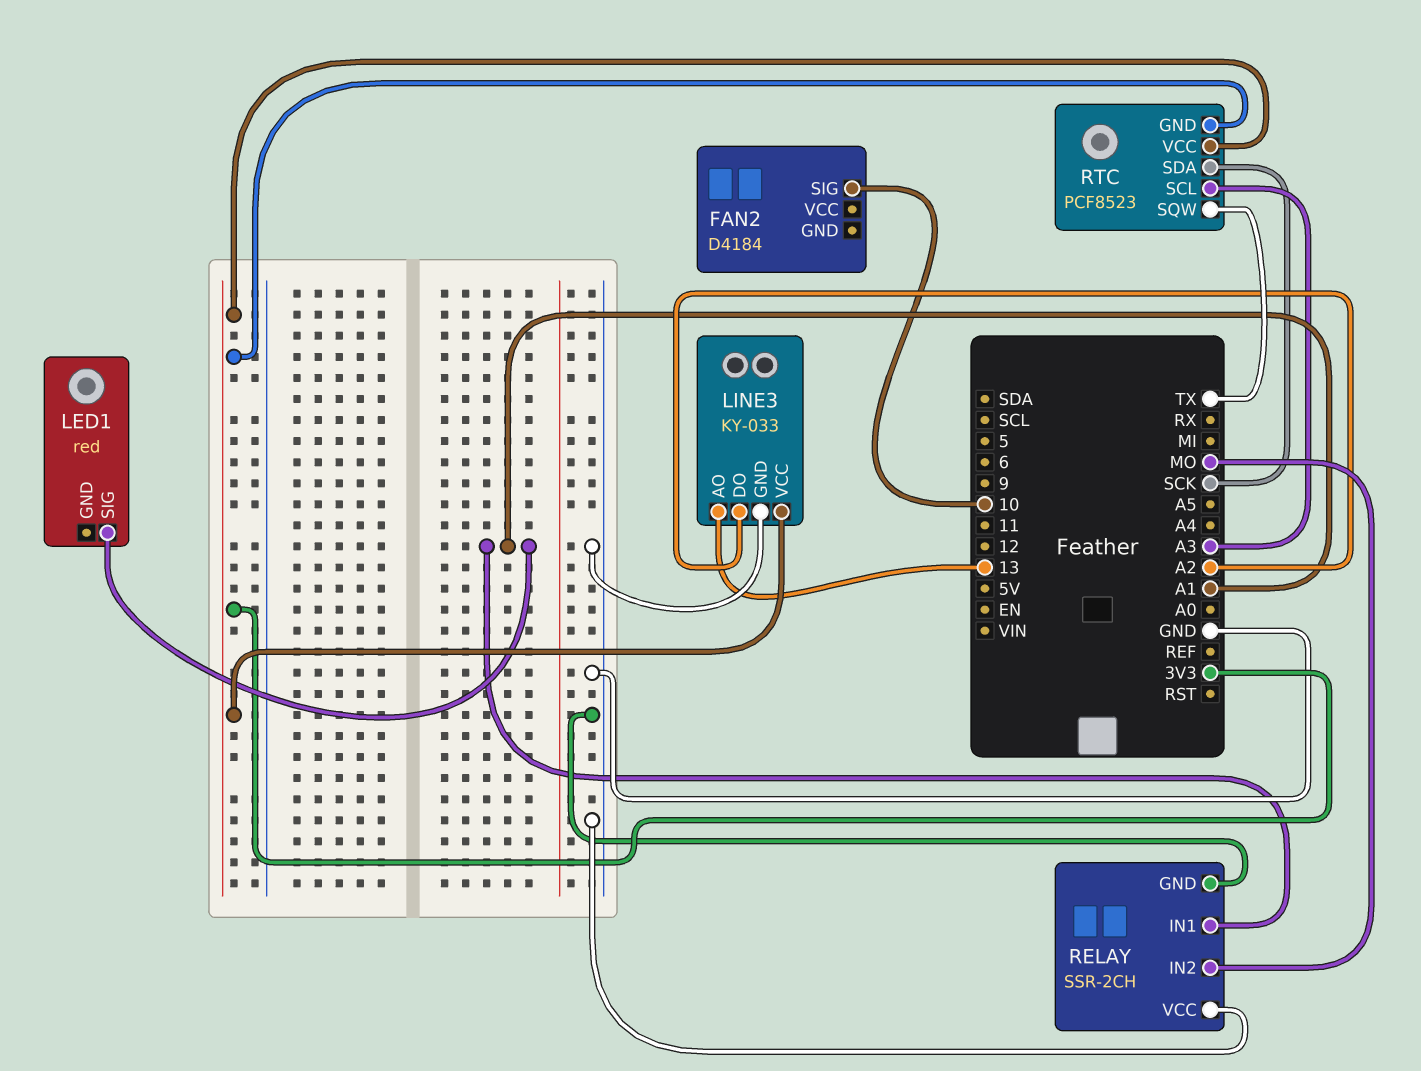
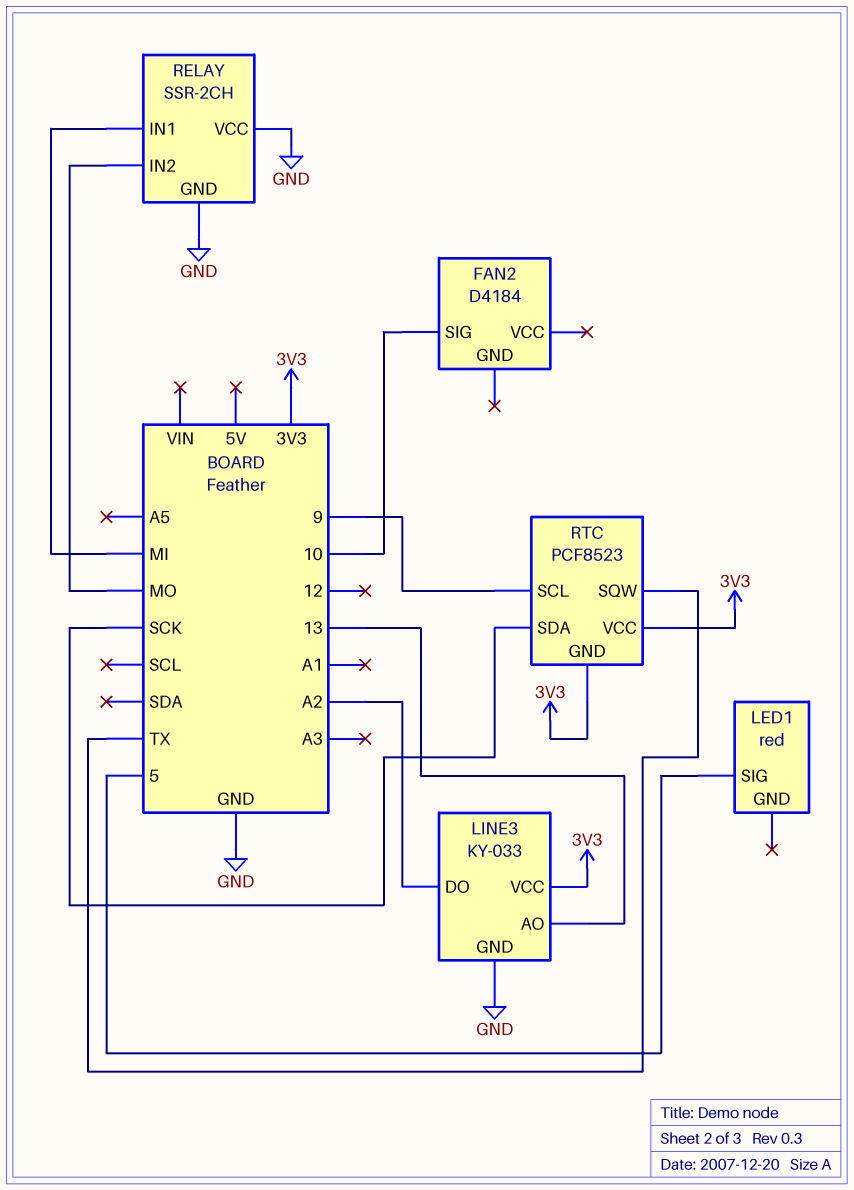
LED1 pin SIG: A1 -> 5
RELAY pin IN1: A1 -> MI
RTC pin SCL: A3 -> 9

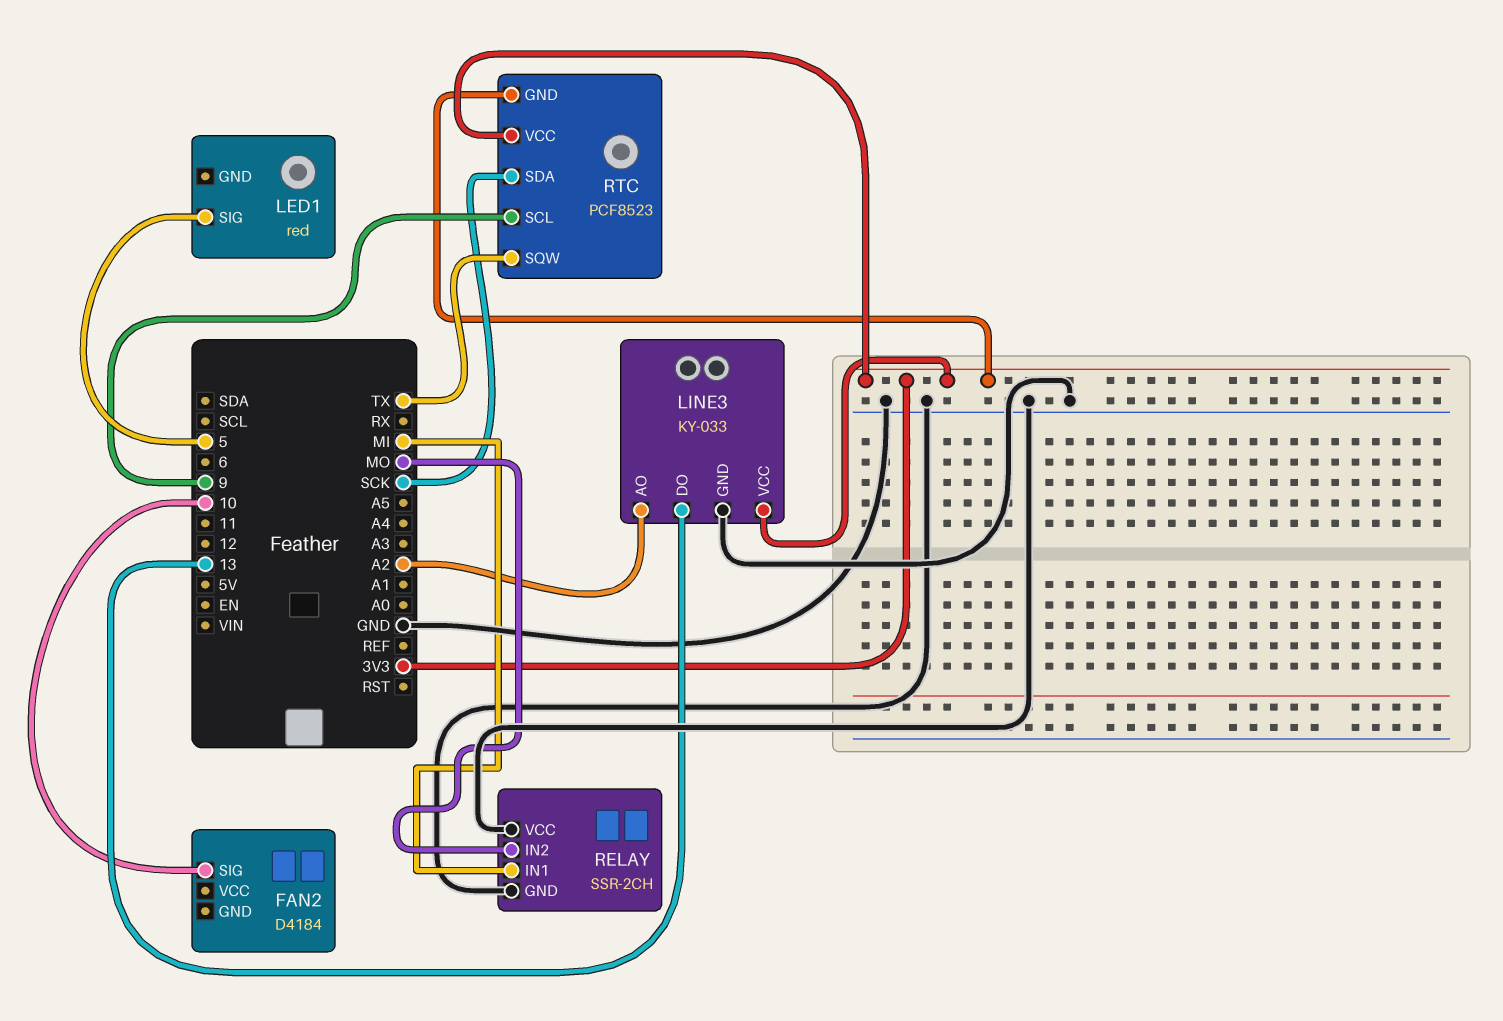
LINE3 pin AO: 13 -> A2
LINE3 pin DO: A2 -> 13

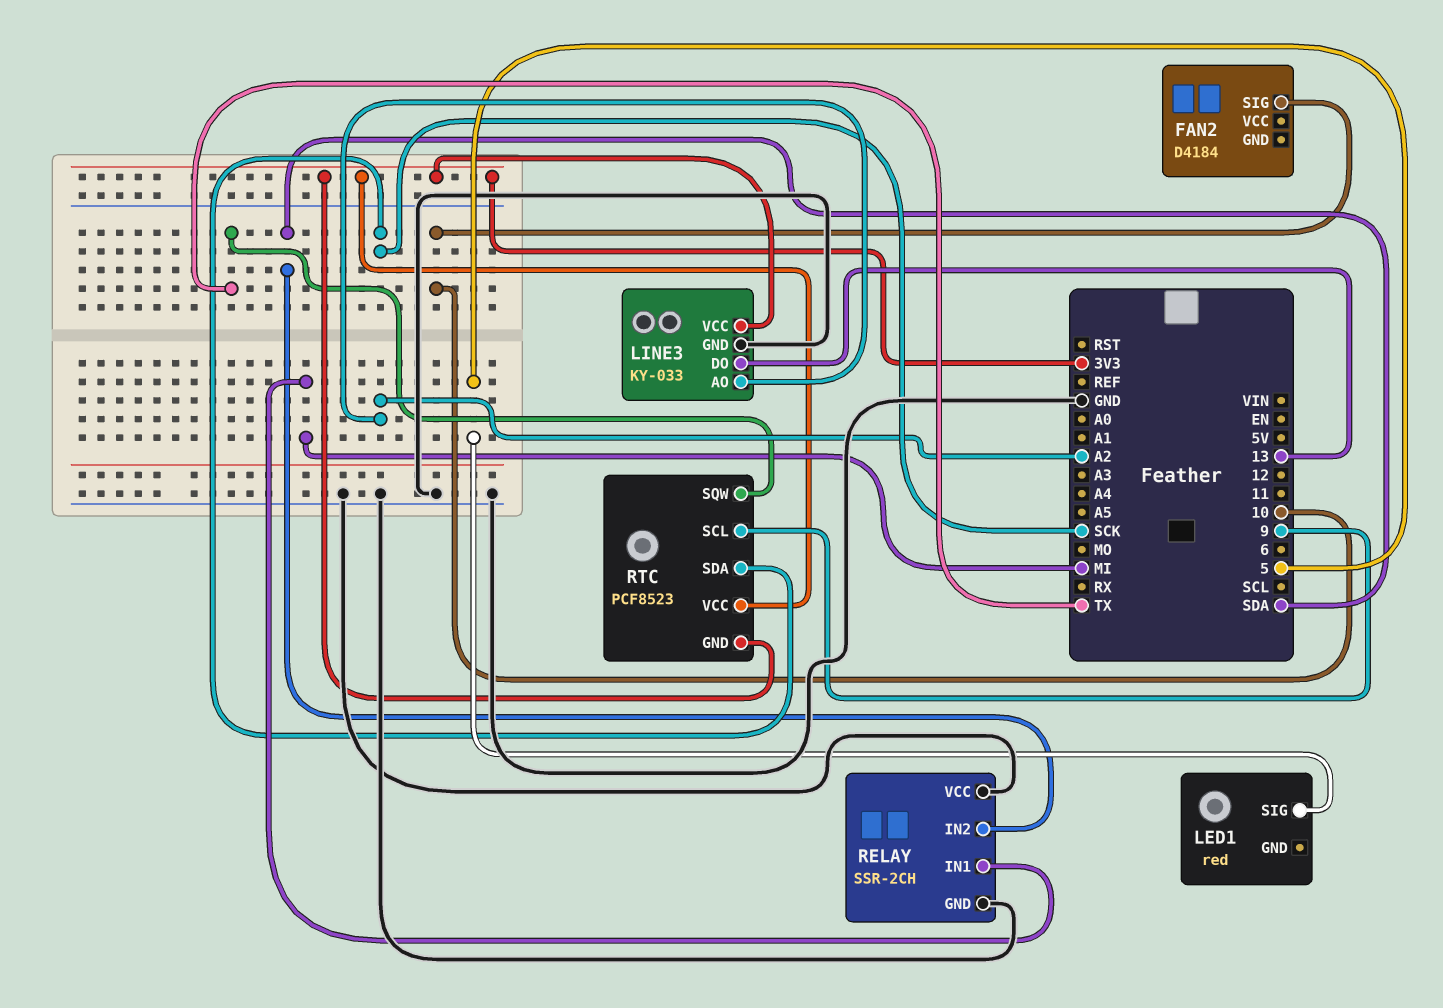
RELAY pin IN2: MO -> SDA

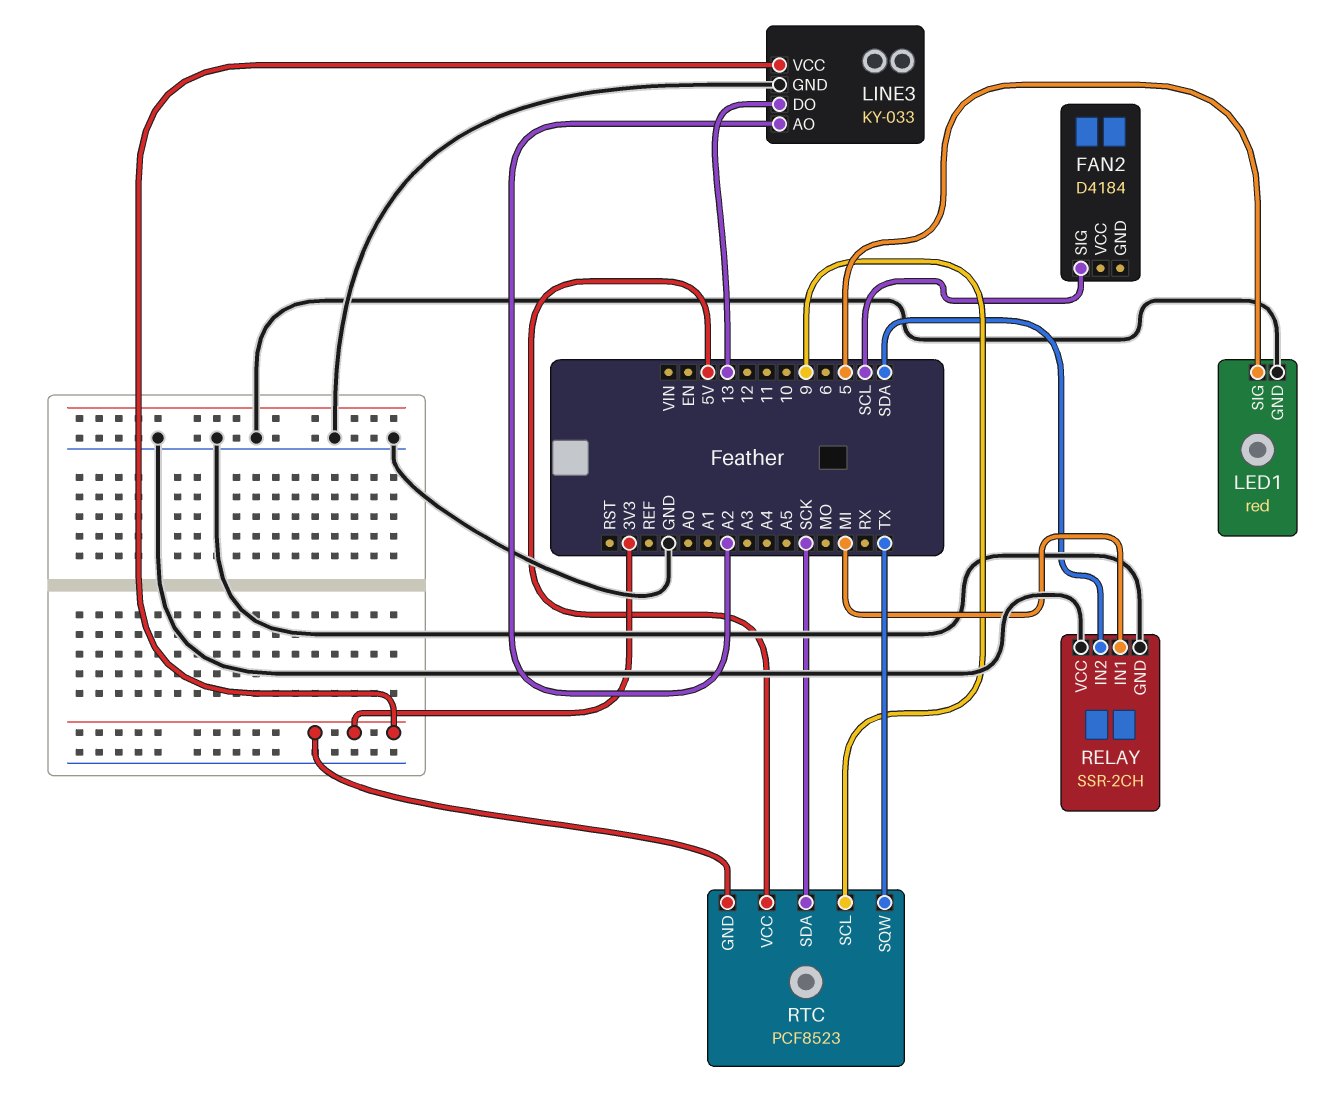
FAN2 pin SIG: 10 -> SCL
LED1 pin GND: none -> GND
RTC pin VCC: 3V3 -> 5V

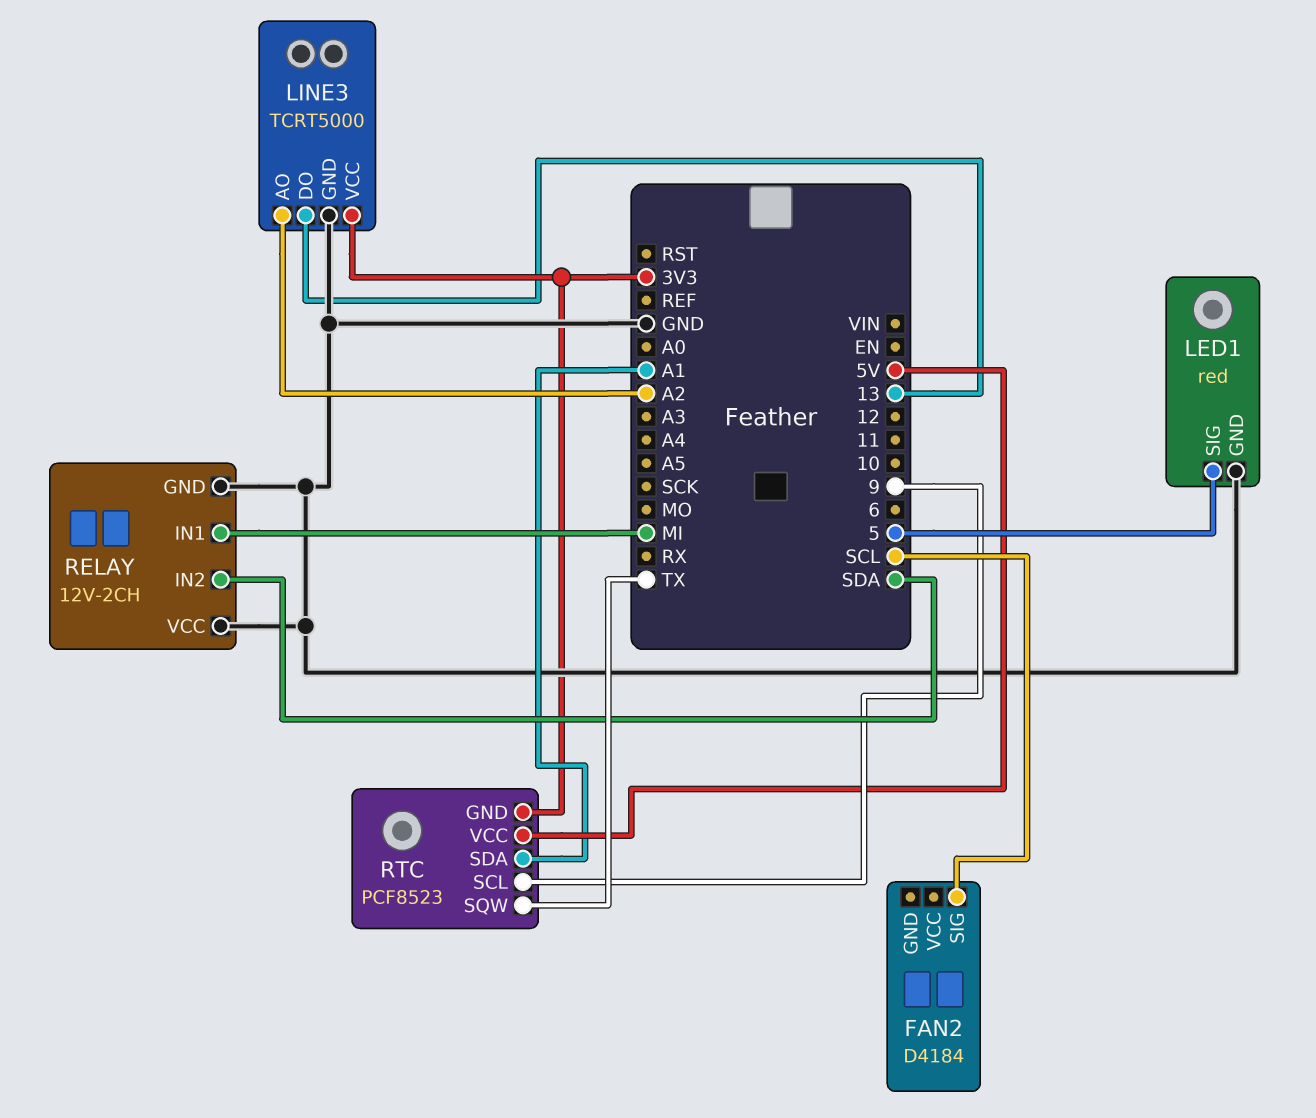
LINE3: KY-033 -> TCRT5000
RELAY: SSR-2CH -> 12V-2CH
RTC pin SDA: SCK -> A1

